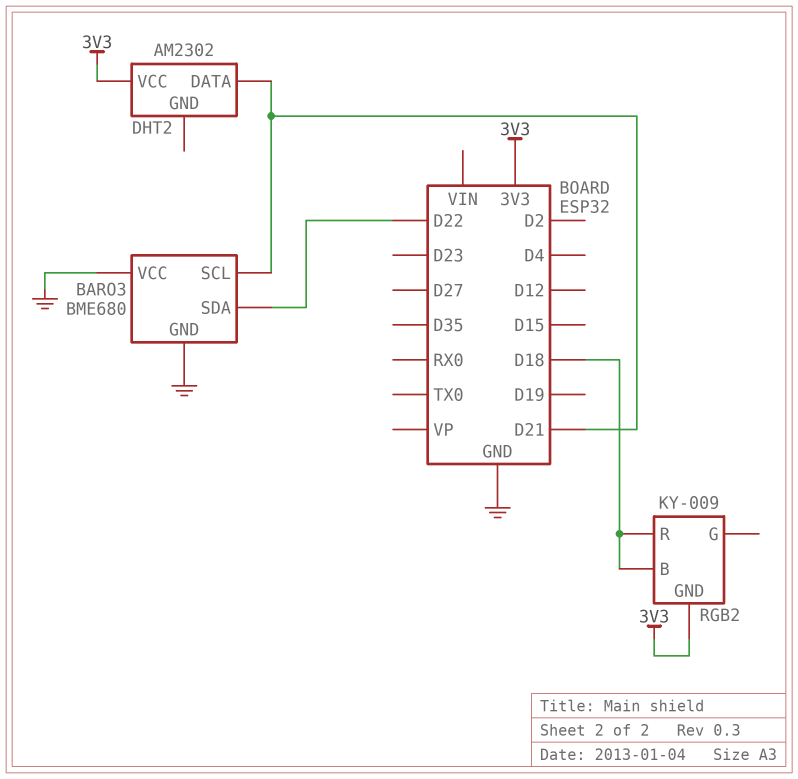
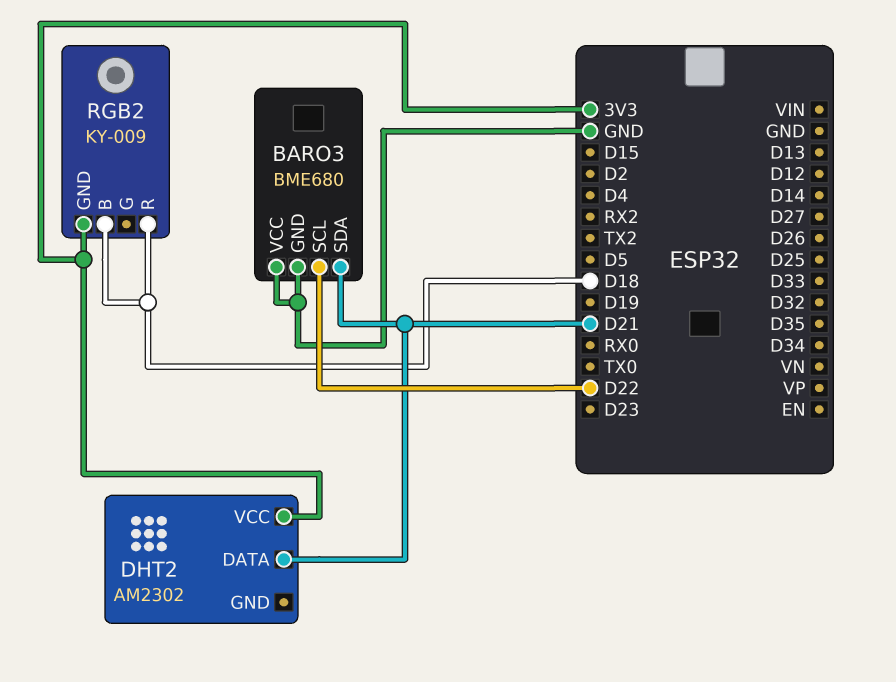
BARO3 pin SCL: D21 -> D22
BARO3 pin SDA: D22 -> D21

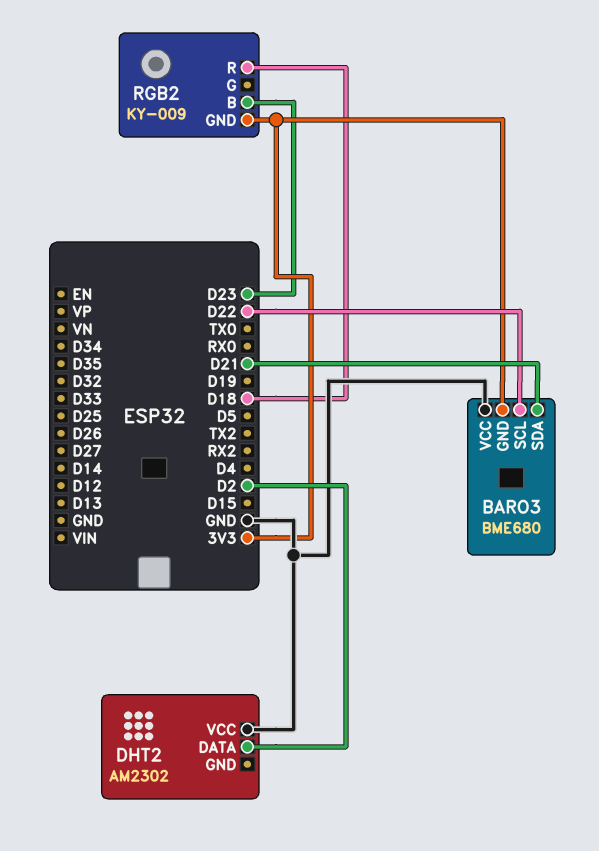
BARO3 pin GND: GND -> 3V3
DHT2 pin DATA: D21 -> D2
DHT2 pin VCC: 3V3 -> GND
RGB2 pin B: D18 -> D23

